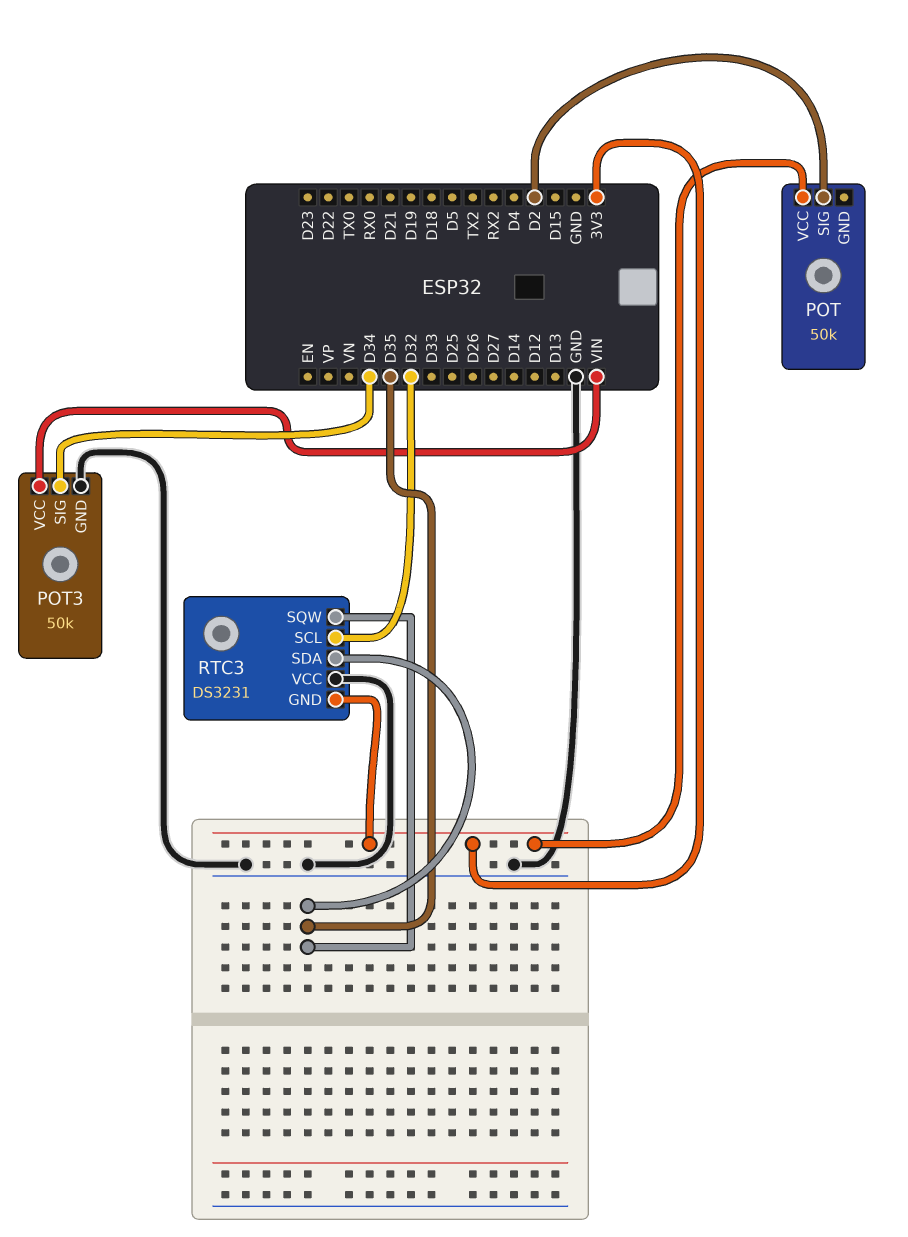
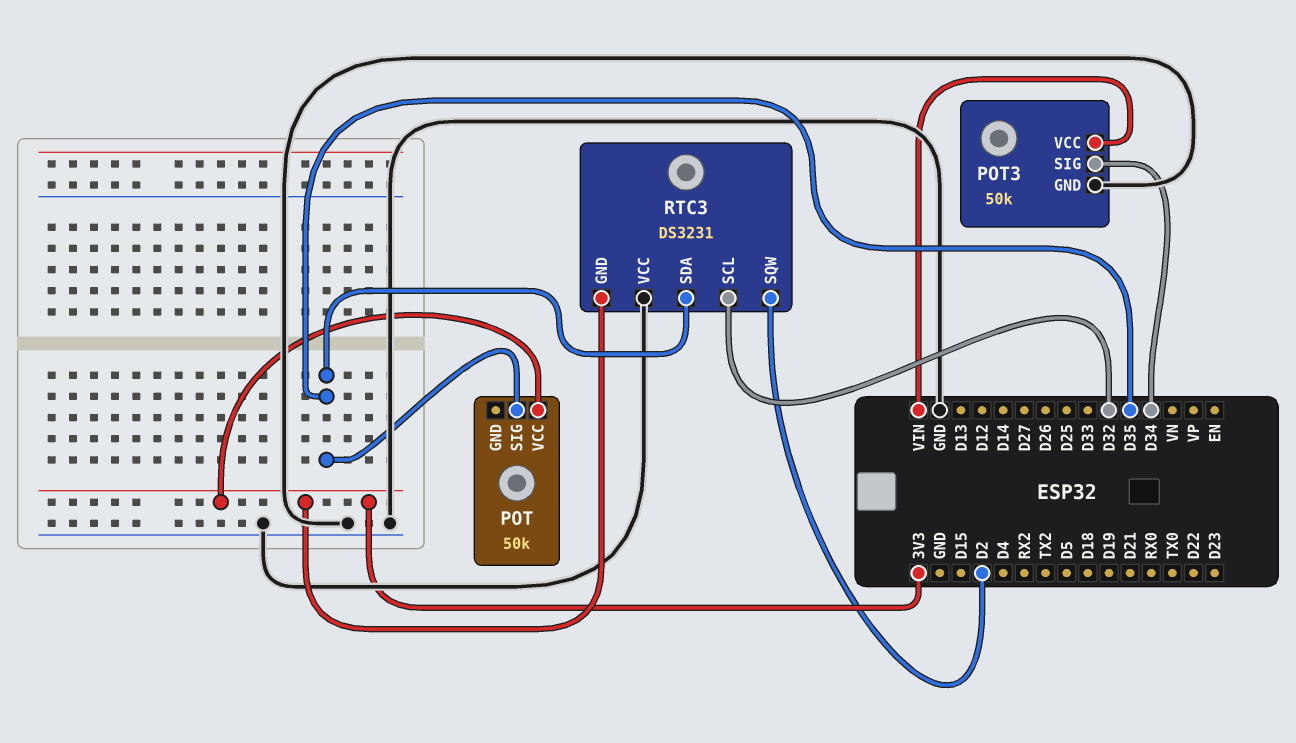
POT pin SIG: D2 -> D35
RTC3 pin SQW: D35 -> D2

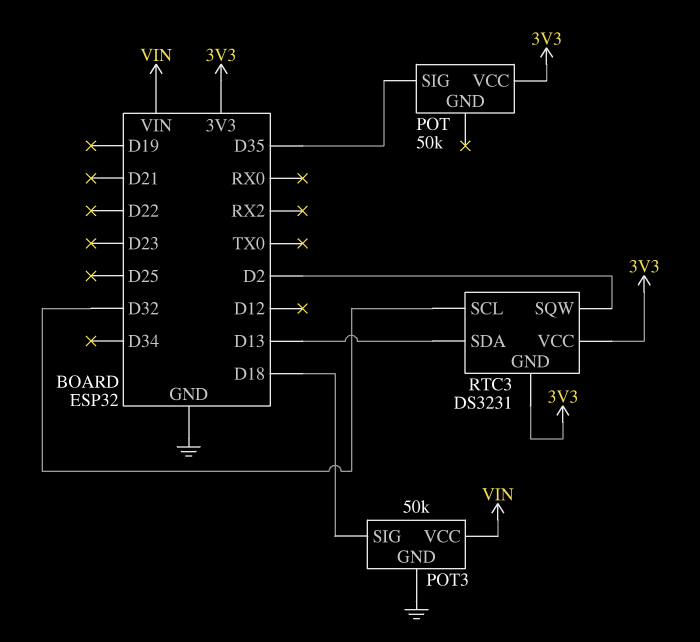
POT3 pin SIG: D34 -> D18
RTC3 pin SDA: D35 -> D13
RTC3 pin VCC: GND -> 3V3

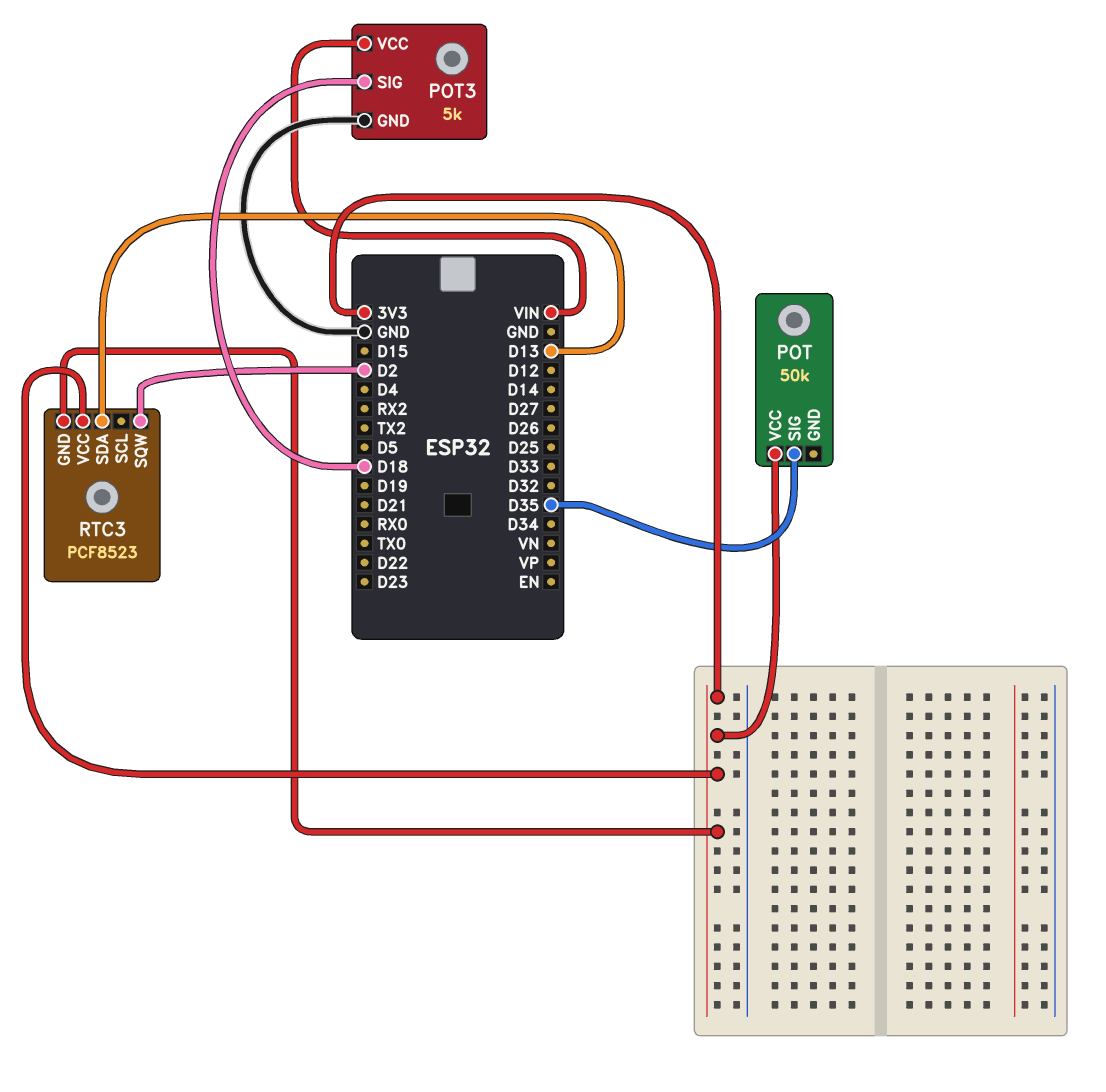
POT3: 50k -> 5k
RTC3: DS3231 -> PCF8523
RTC3 pin SCL: D32 -> none

